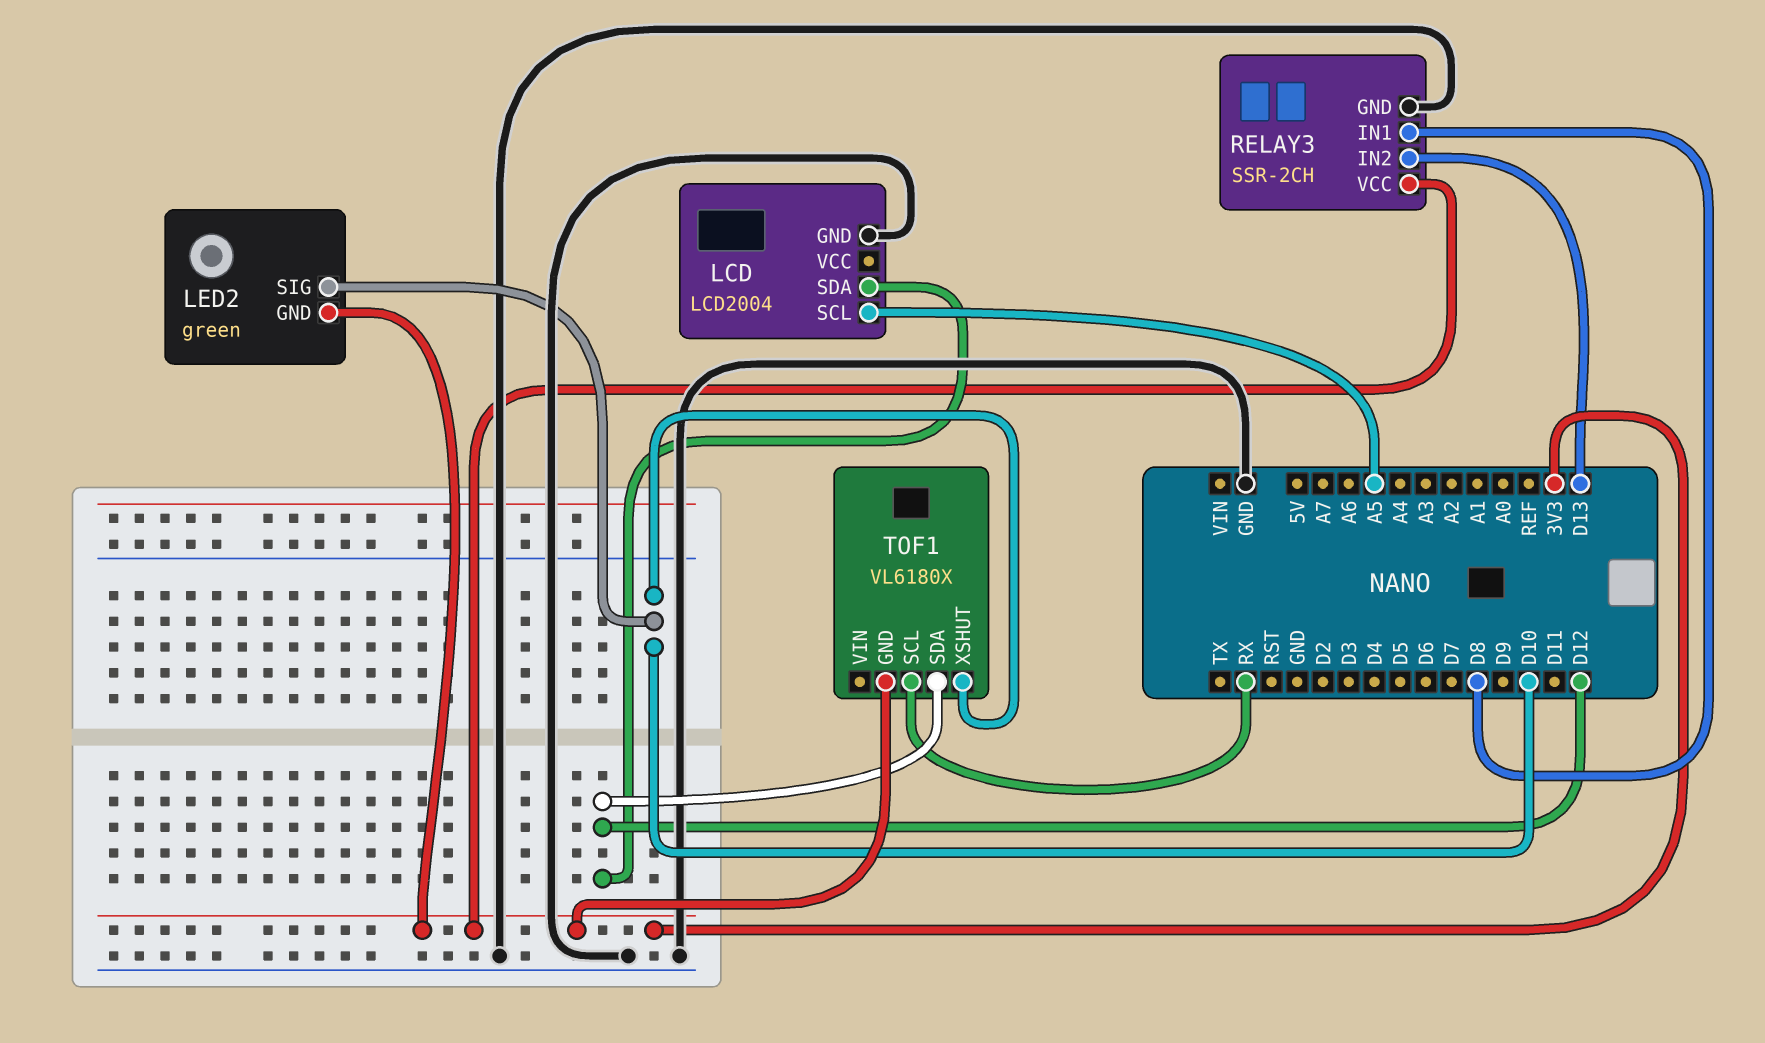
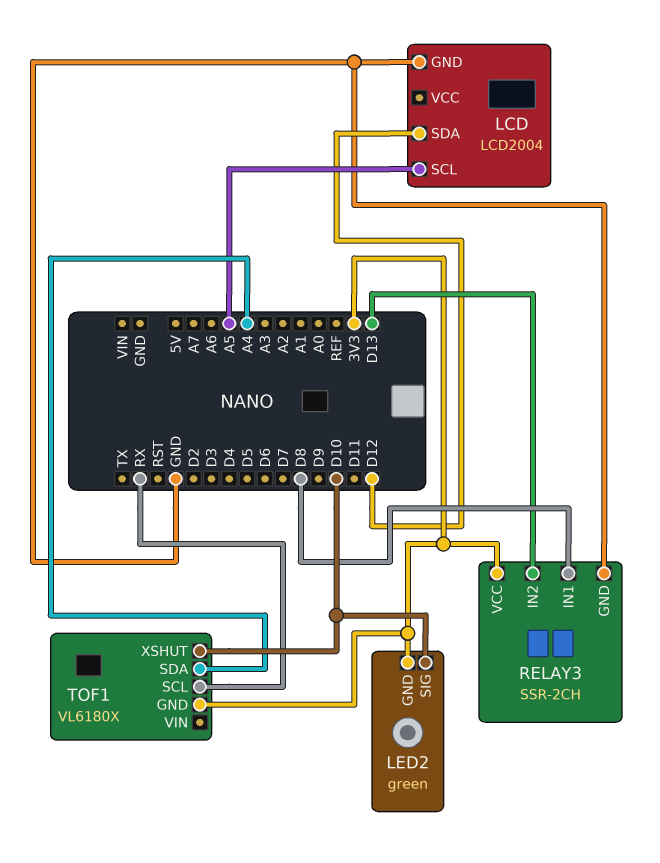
TOF1 pin SDA: D12 -> A4

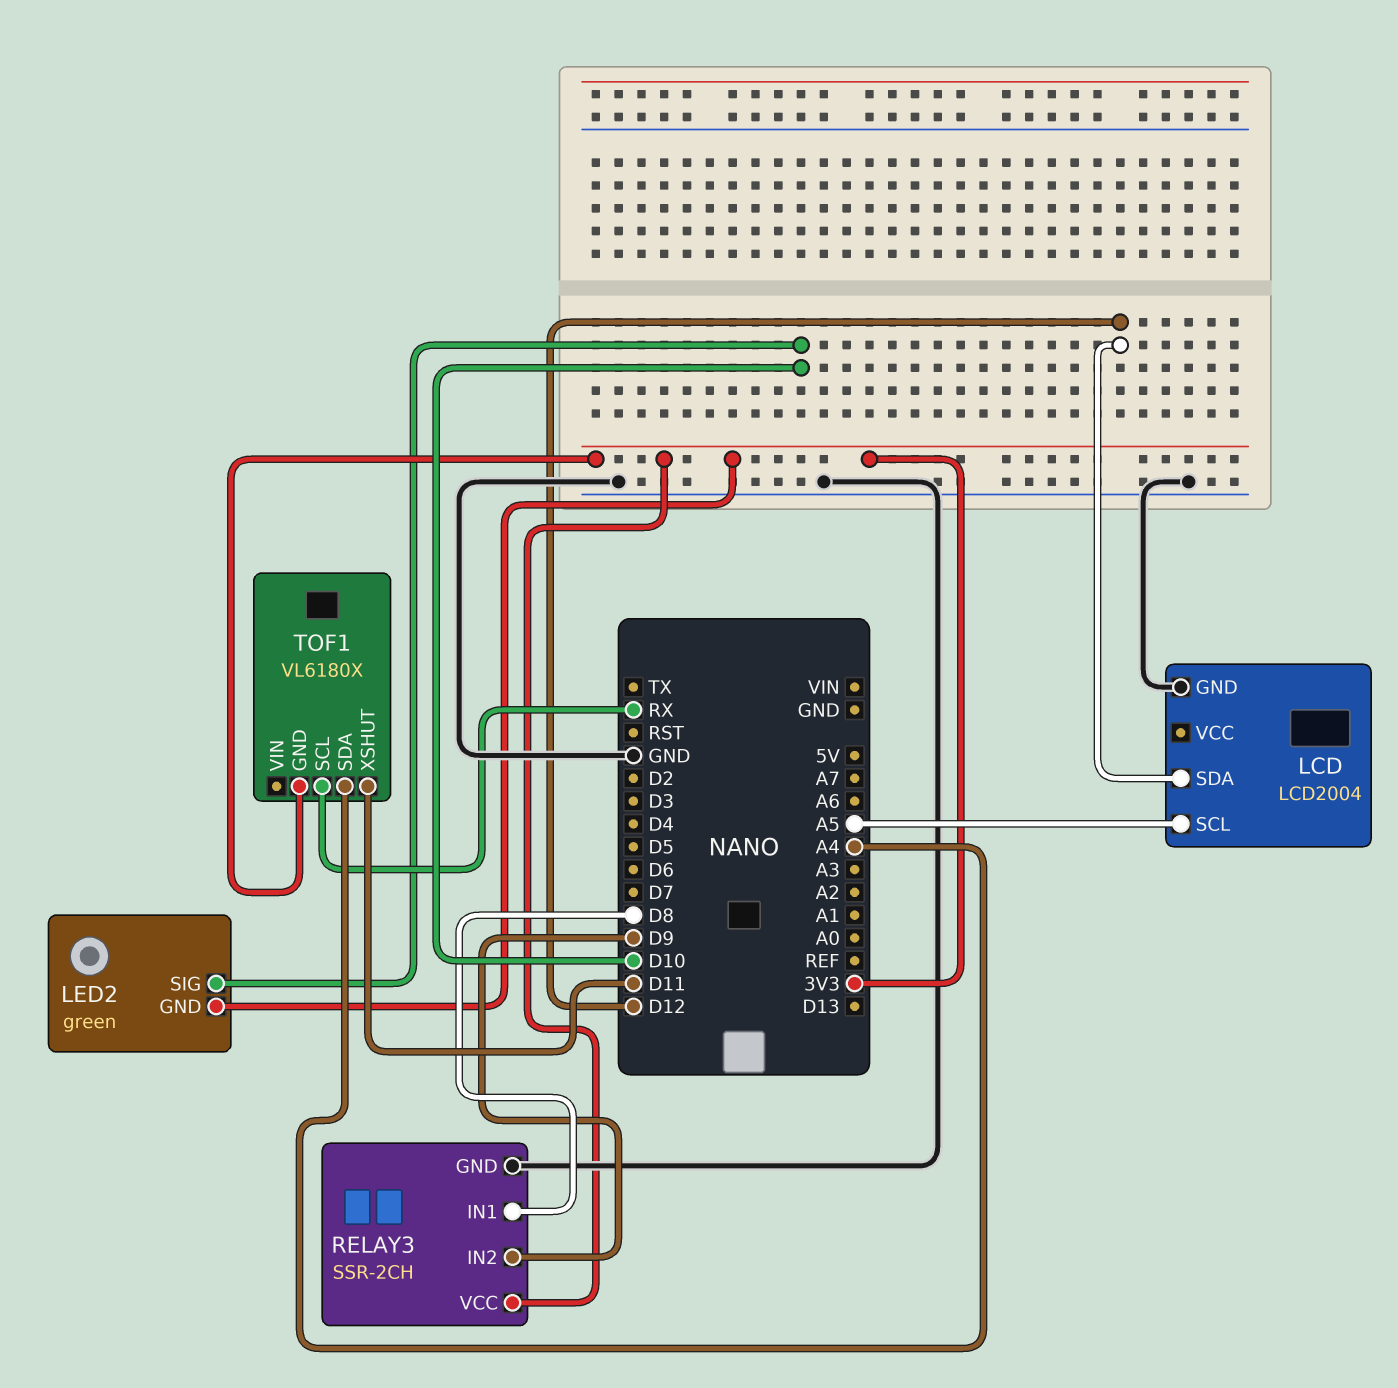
RELAY3 pin IN2: D13 -> D9
TOF1 pin XSHUT: D10 -> D11

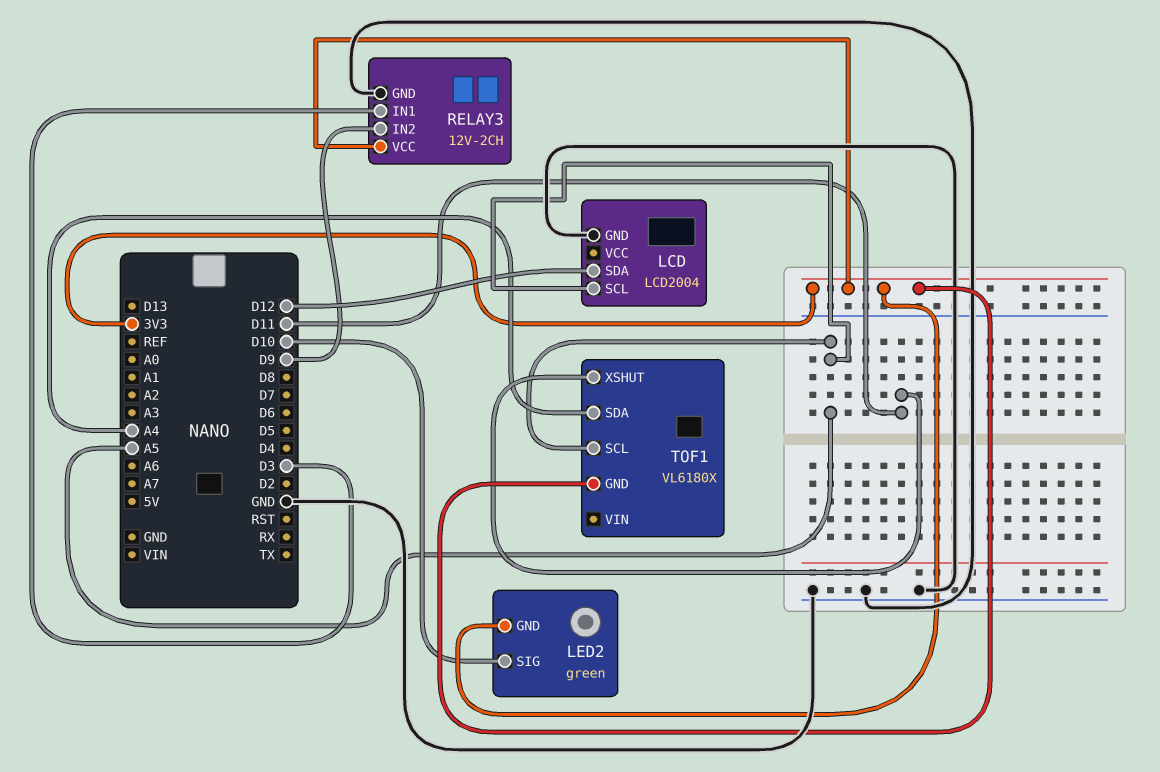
RELAY3: SSR-2CH -> 12V-2CH
RELAY3 pin IN1: D8 -> D3
TOF1 pin SCL: RX -> A5

